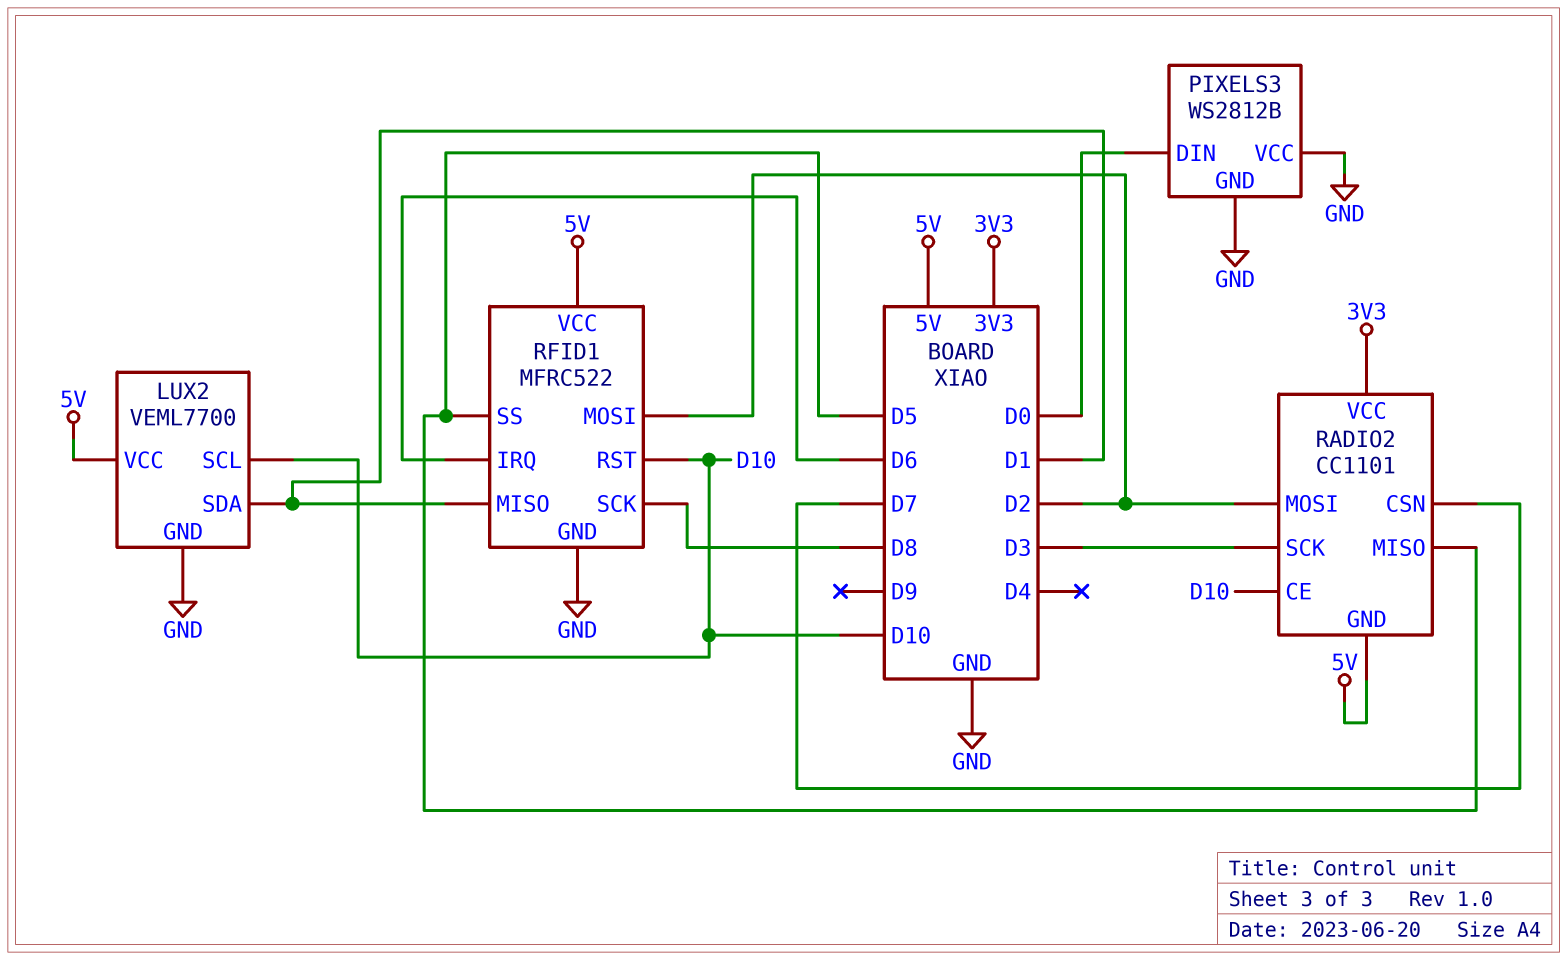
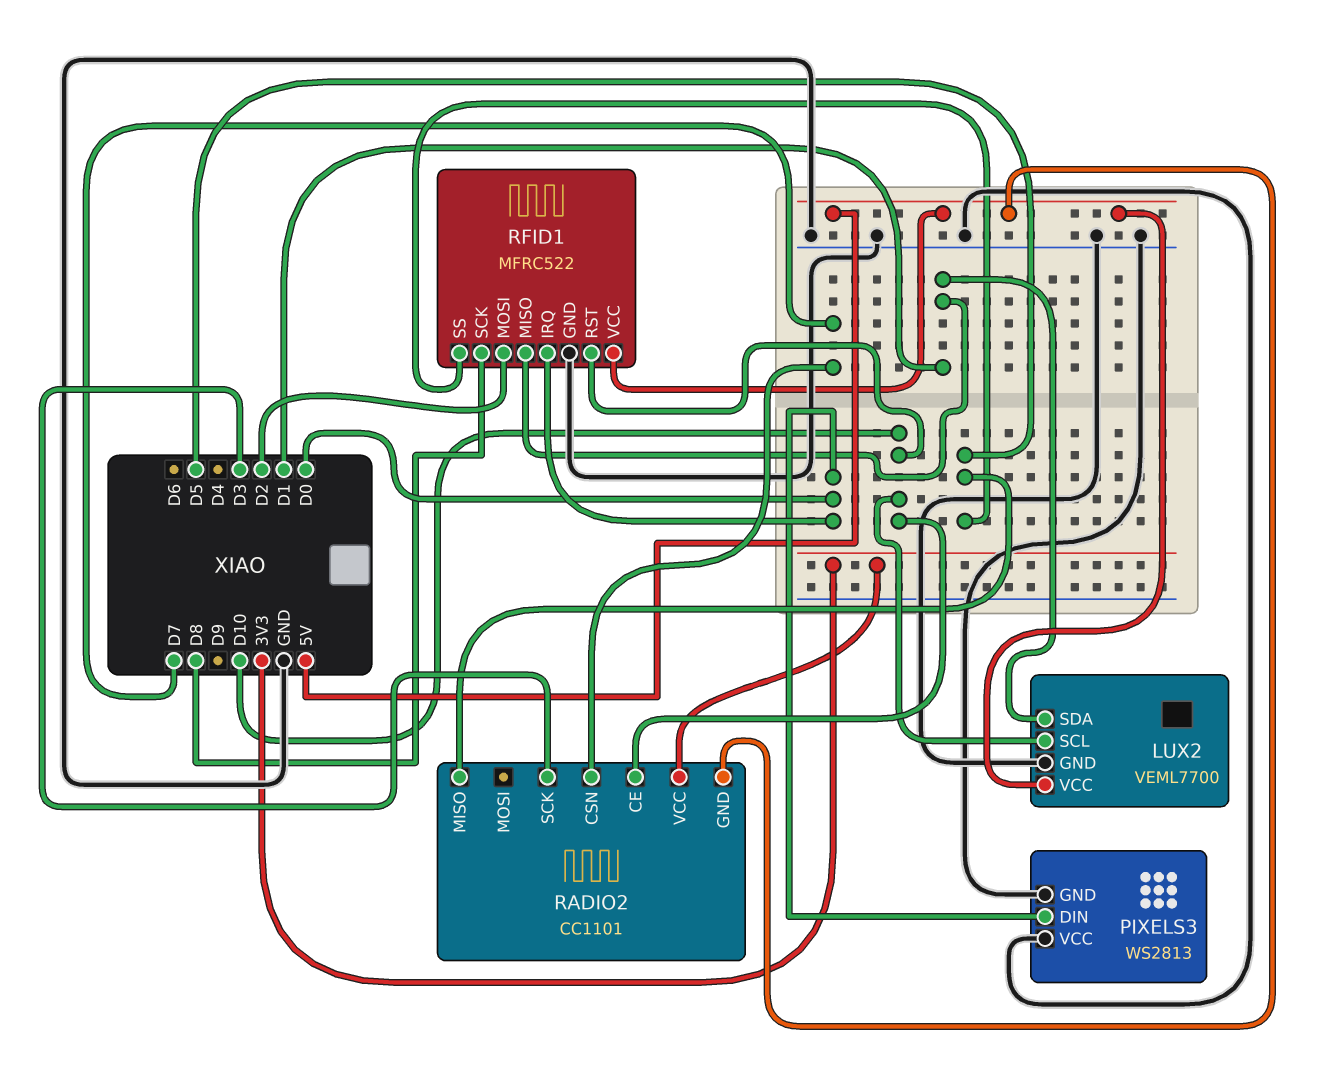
PIXELS3: WS2812B -> WS2813
RADIO2 pin MOSI: D2 -> none
RFID1 pin IRQ: D6 -> D0

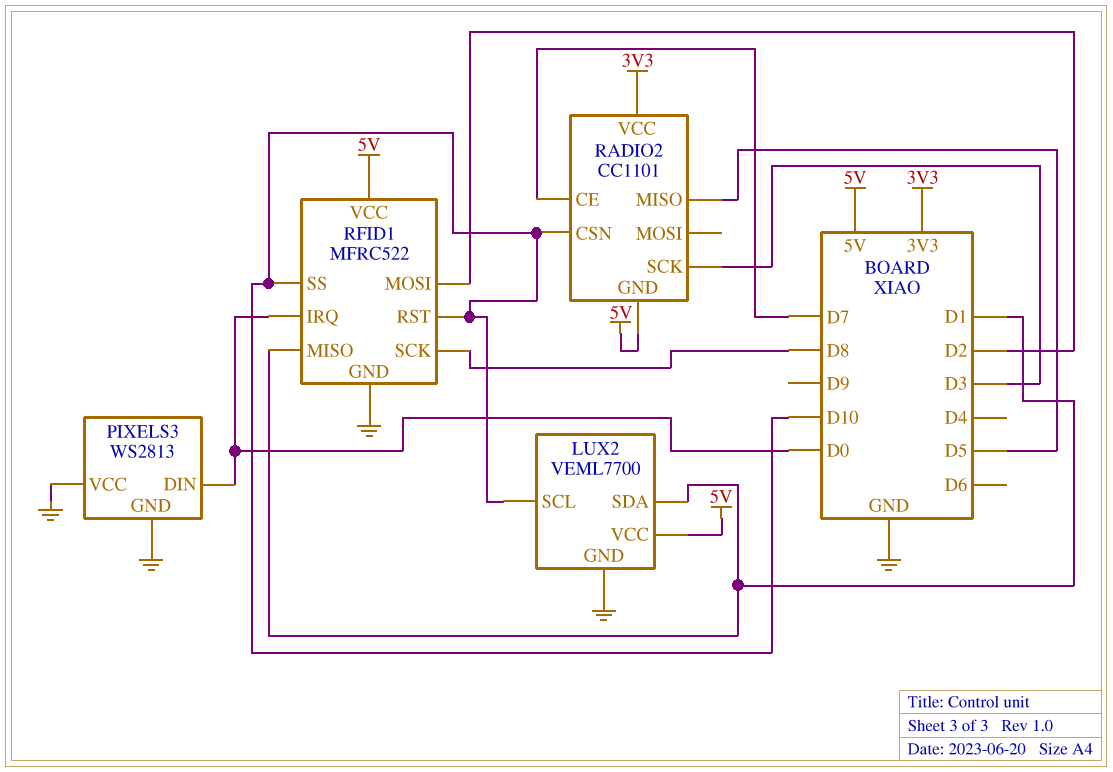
RADIO2 pin CE: D10 -> D7
RADIO2 pin CSN: D7 -> D10
RFID1 pin SS: D5 -> D10

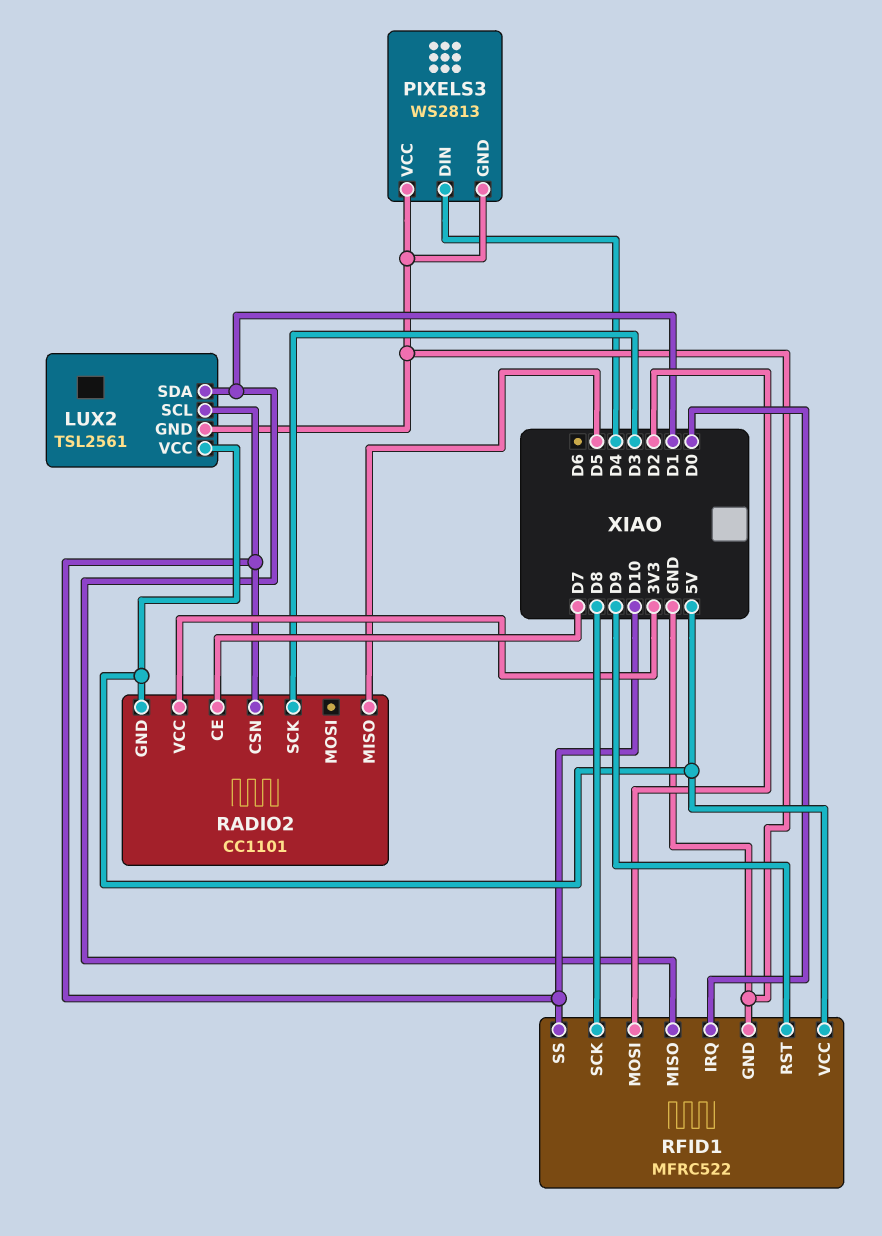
LUX2: VEML7700 -> TSL2561
PIXELS3 pin DIN: D0 -> D4
RFID1 pin RST: D10 -> D9

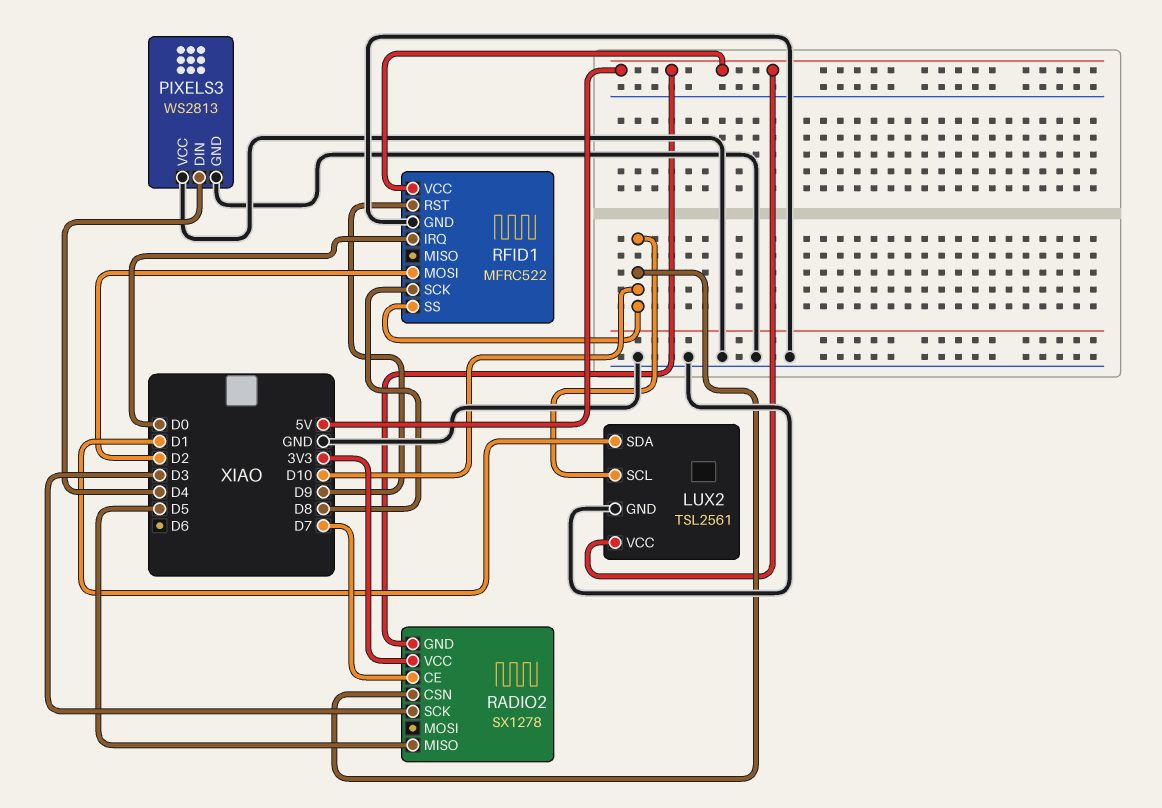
RADIO2: CC1101 -> SX1278
RFID1 pin MISO: D1 -> none

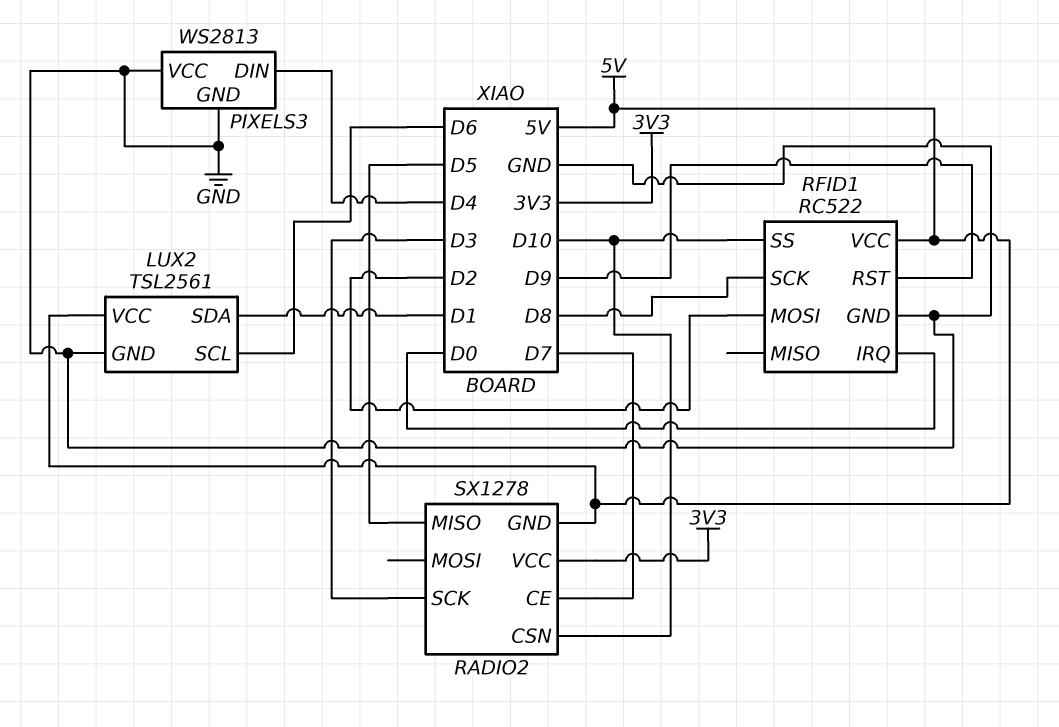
LUX2 pin SCL: D10 -> D6
RFID1: MFRC522 -> RC522

